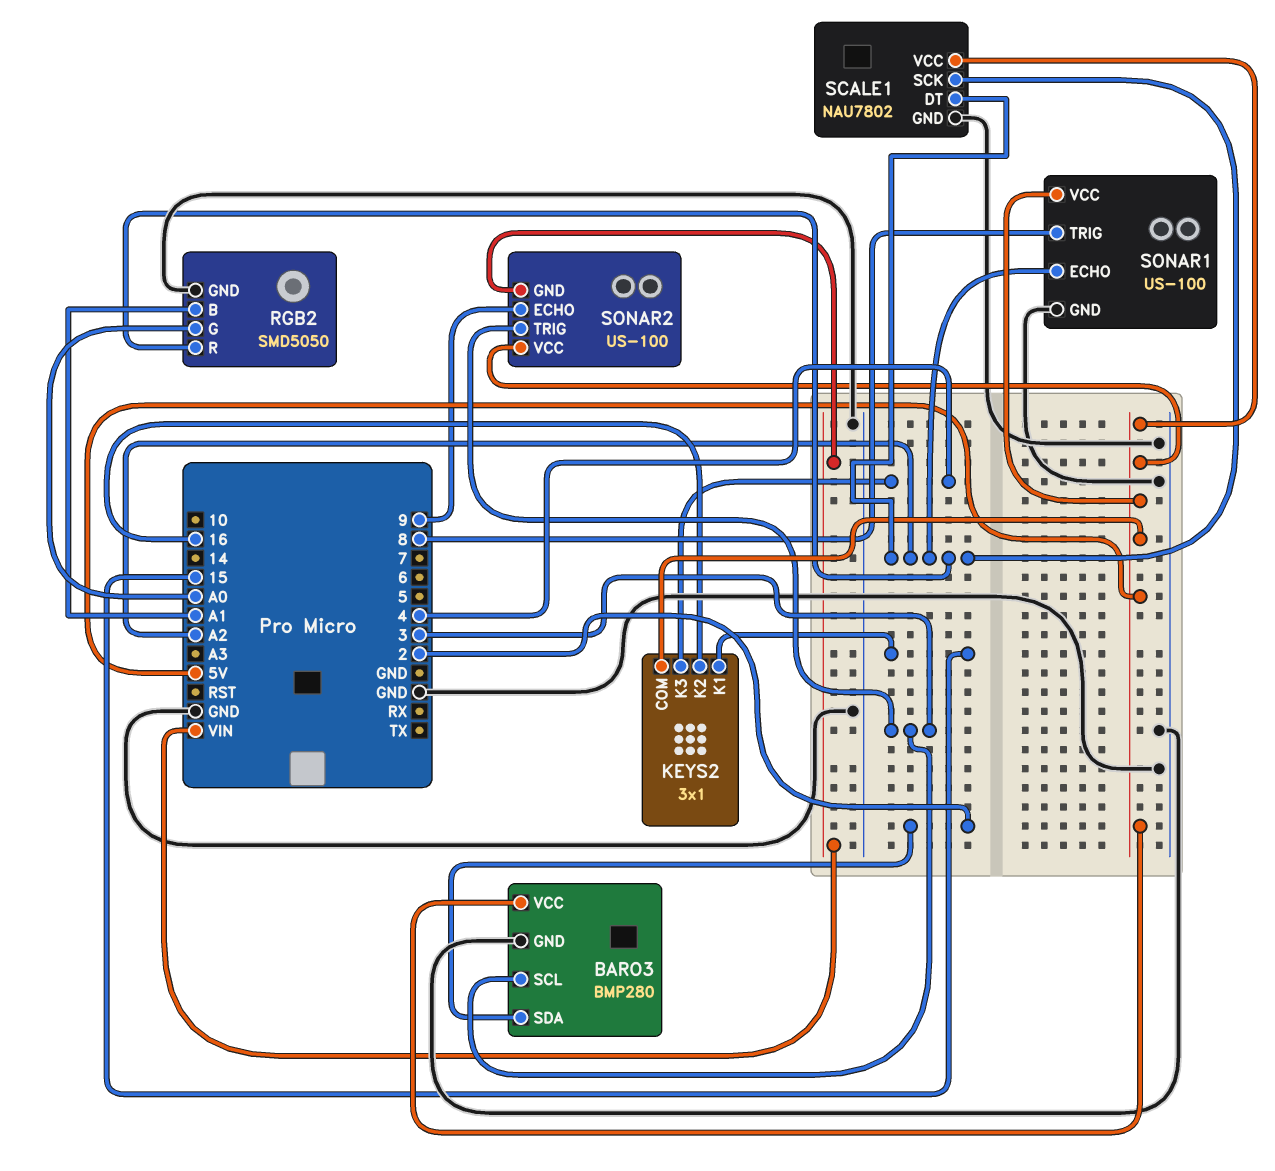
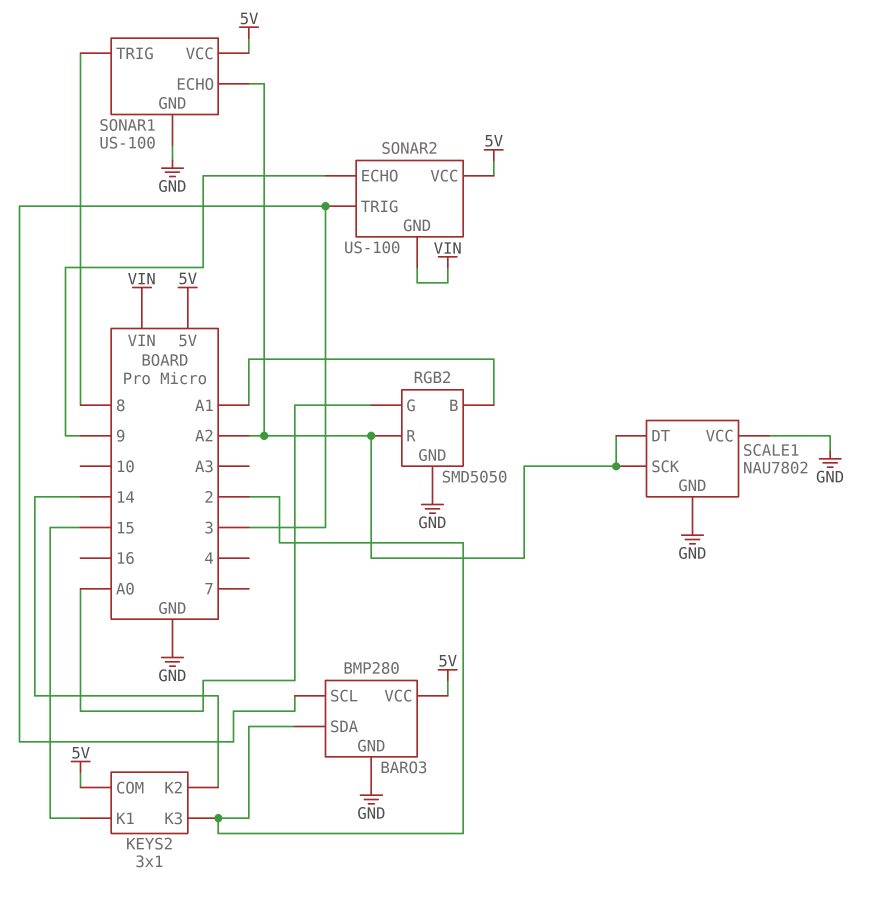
KEYS2 pin K2: 16 -> 14
KEYS2 pin K3: 4 -> 2
SCALE1 pin VCC: 5V -> GND

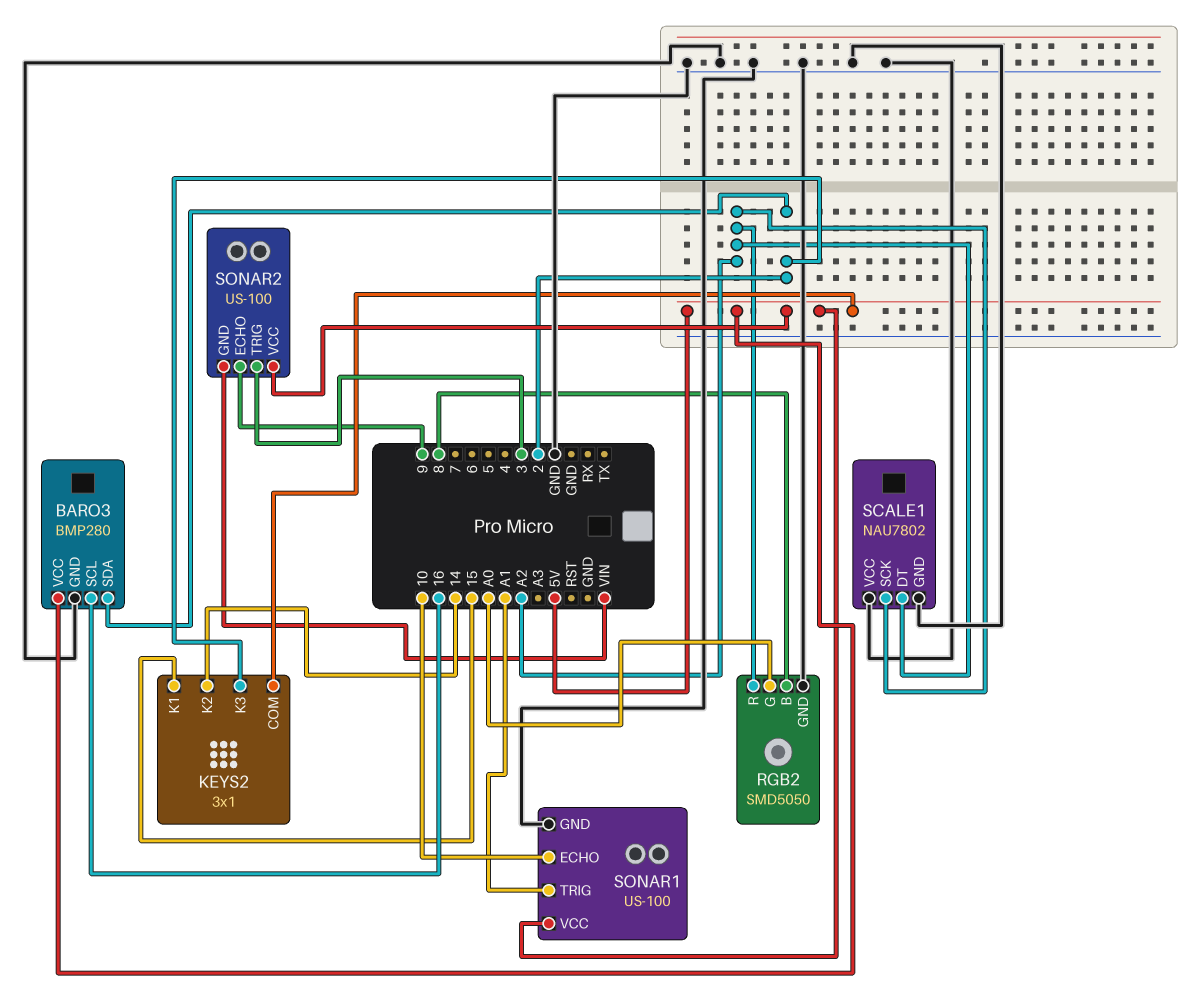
BARO3 pin SCL: 3 -> 16
RGB2 pin B: A1 -> 8
SONAR1 pin ECHO: A2 -> 10
SONAR1 pin TRIG: 8 -> A1

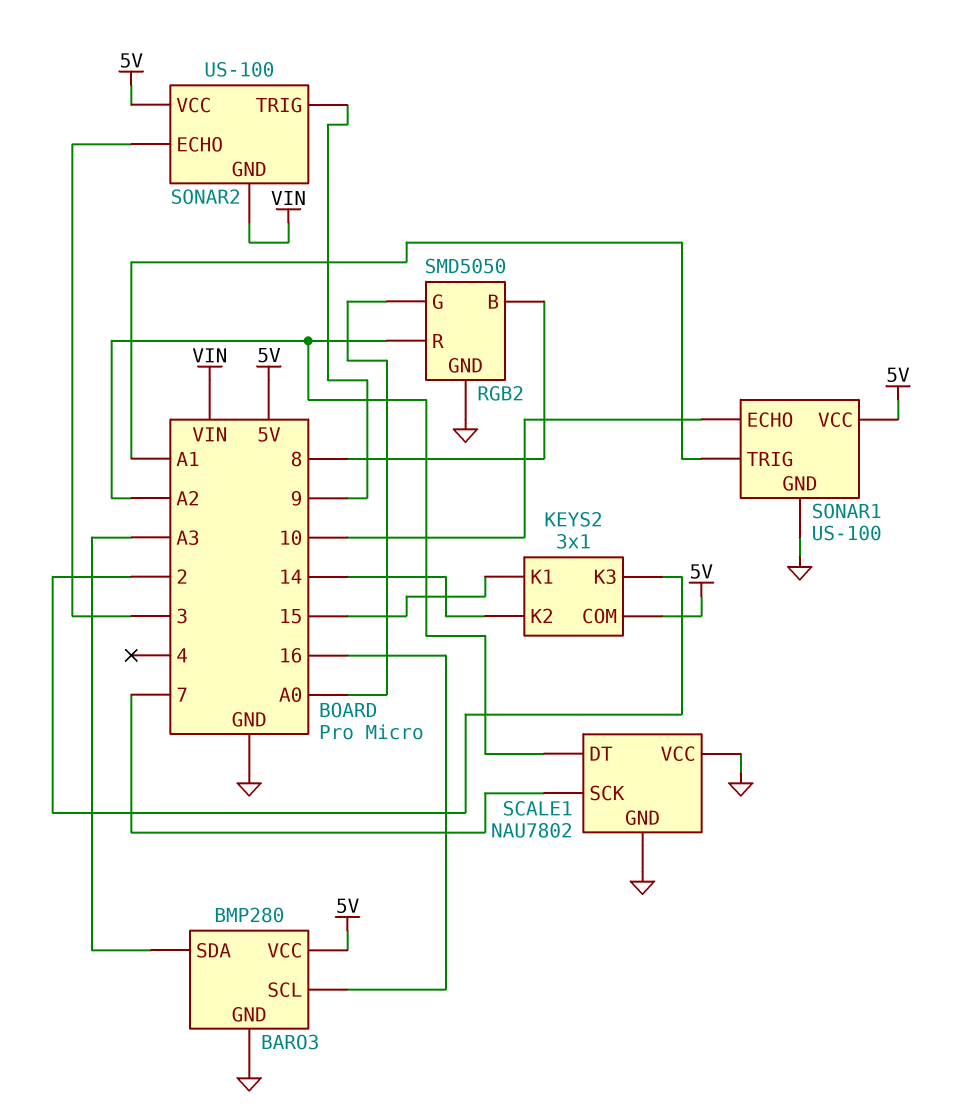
BARO3 pin SDA: 2 -> A3
SCALE1 pin SCK: A2 -> 7
SONAR2 pin ECHO: 9 -> 3
SONAR2 pin TRIG: 3 -> 9

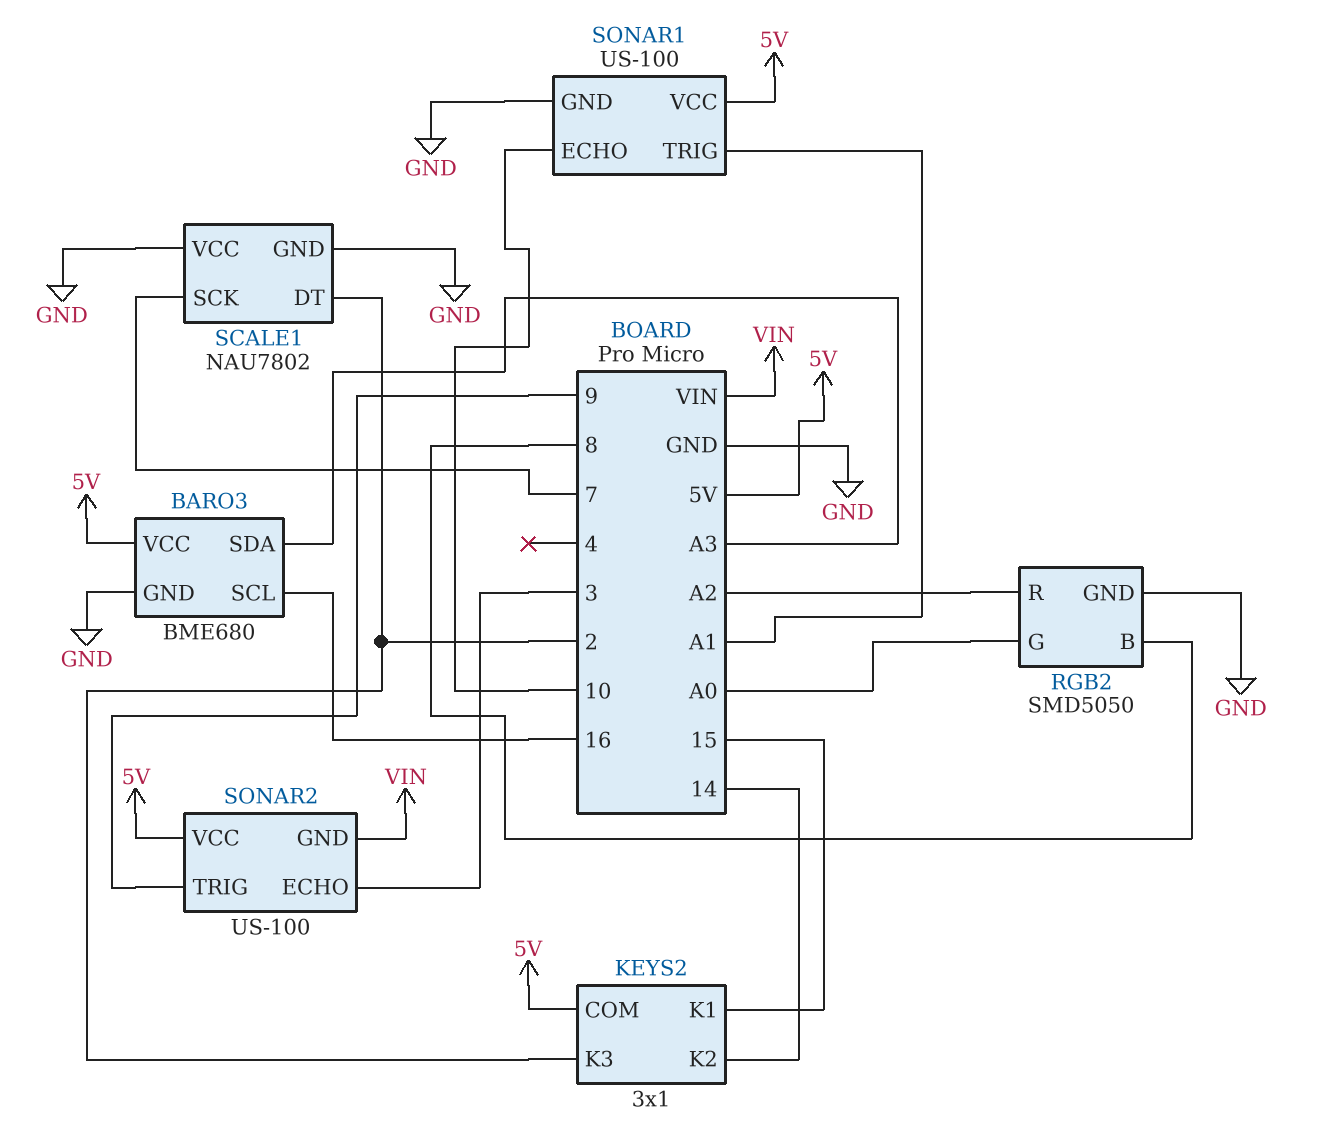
BARO3: BMP280 -> BME680
SCALE1 pin DT: A2 -> 2

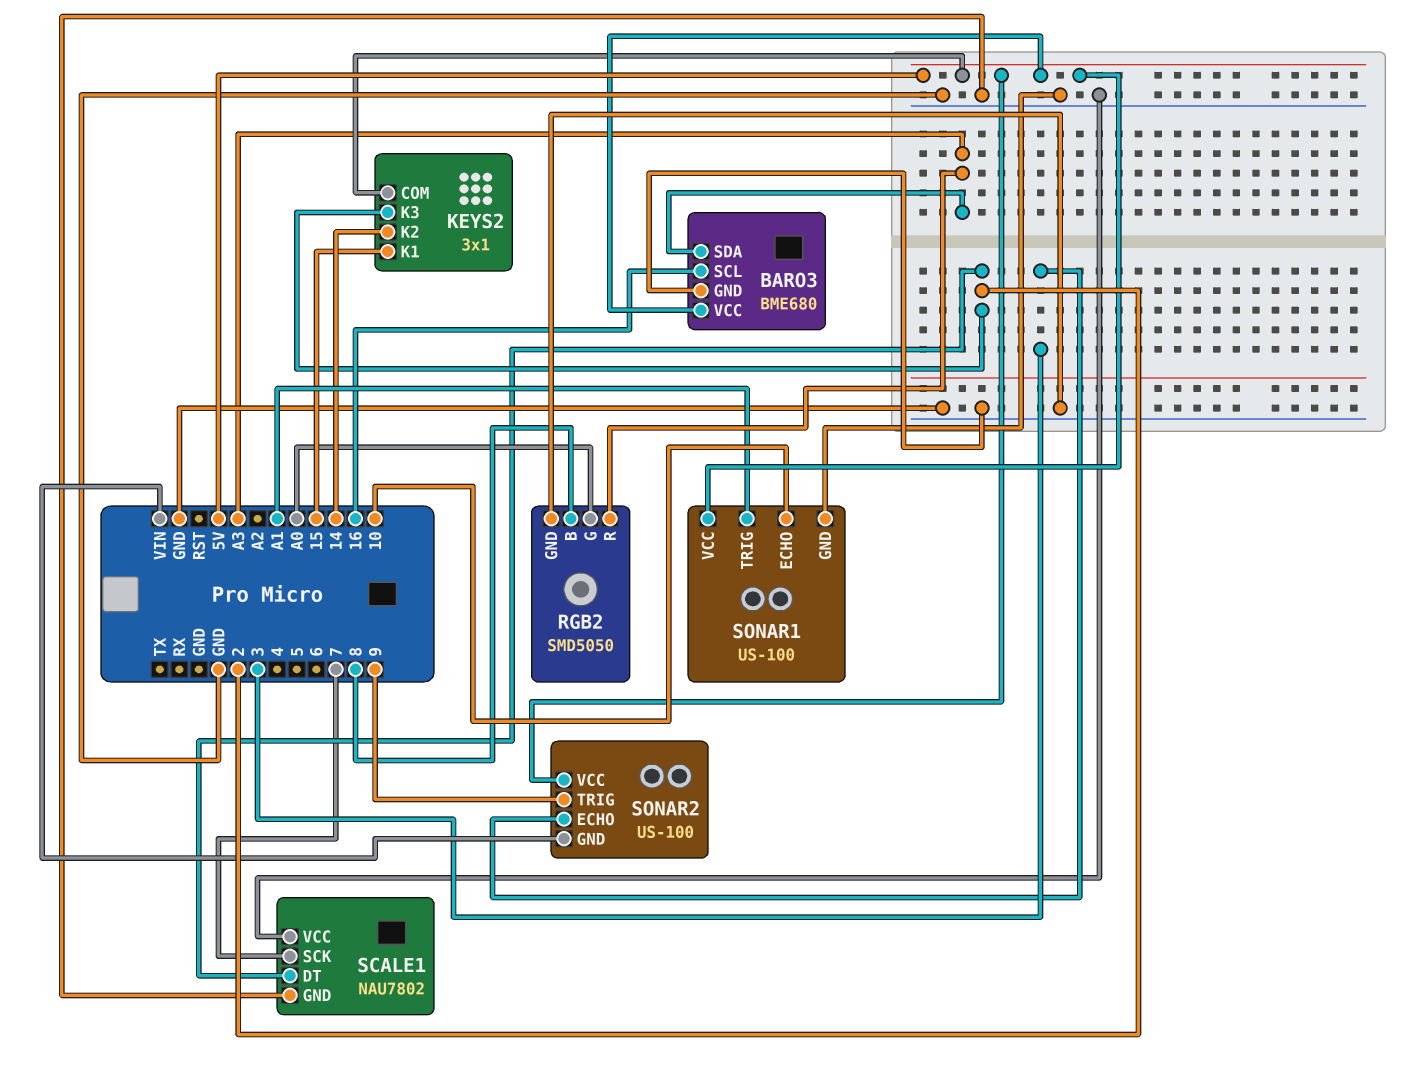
RGB2 pin R: A2 -> A3

